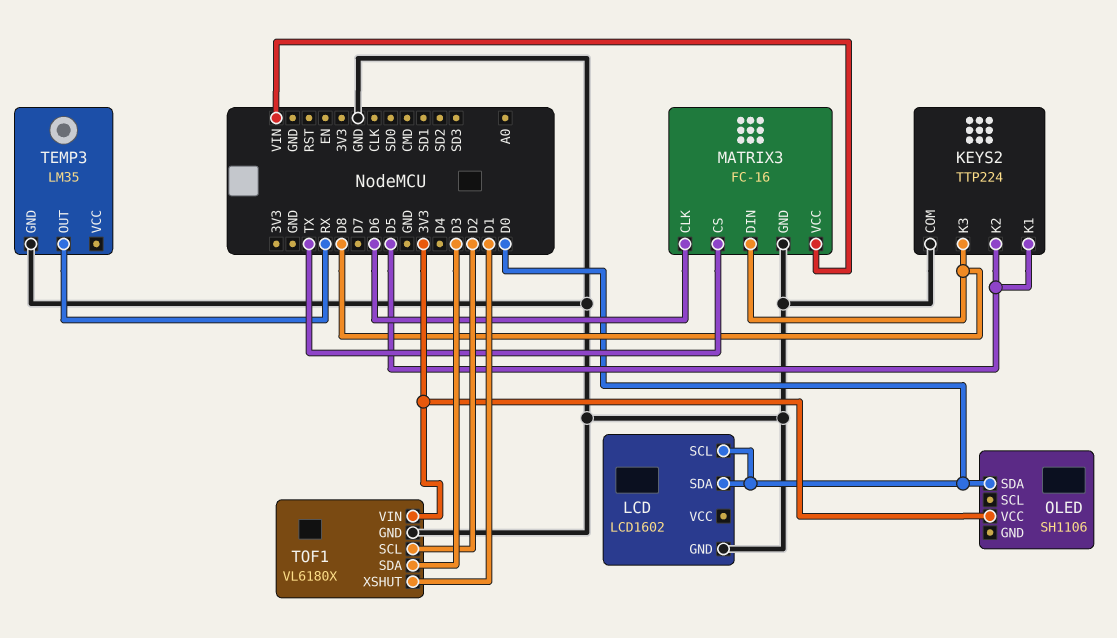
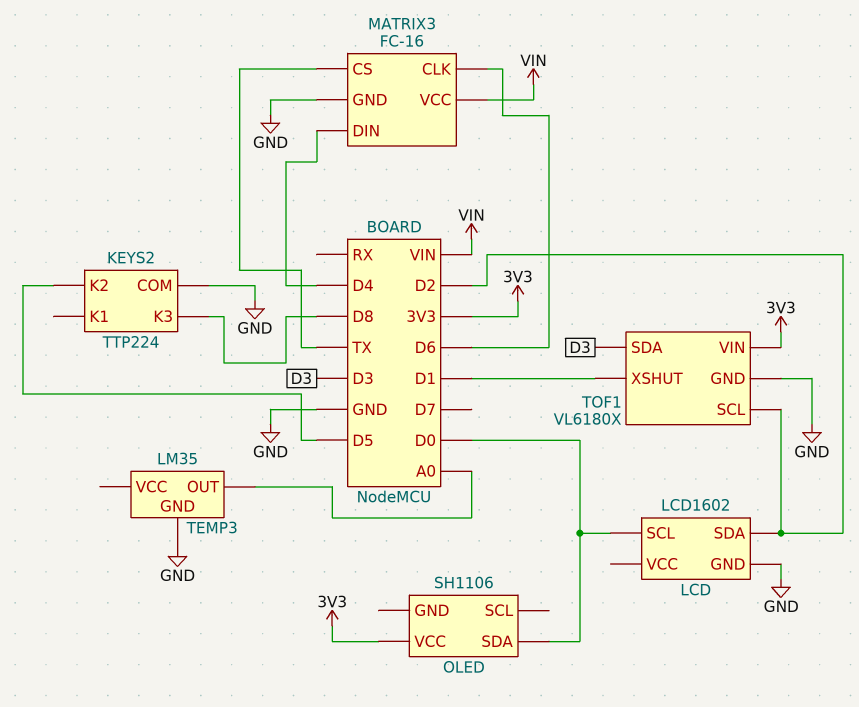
KEYS2 pin K1: D5 -> none
LCD pin SDA: D0 -> D2
MATRIX3 pin DIN: D8 -> D4
TEMP3 pin OUT: RX -> A0

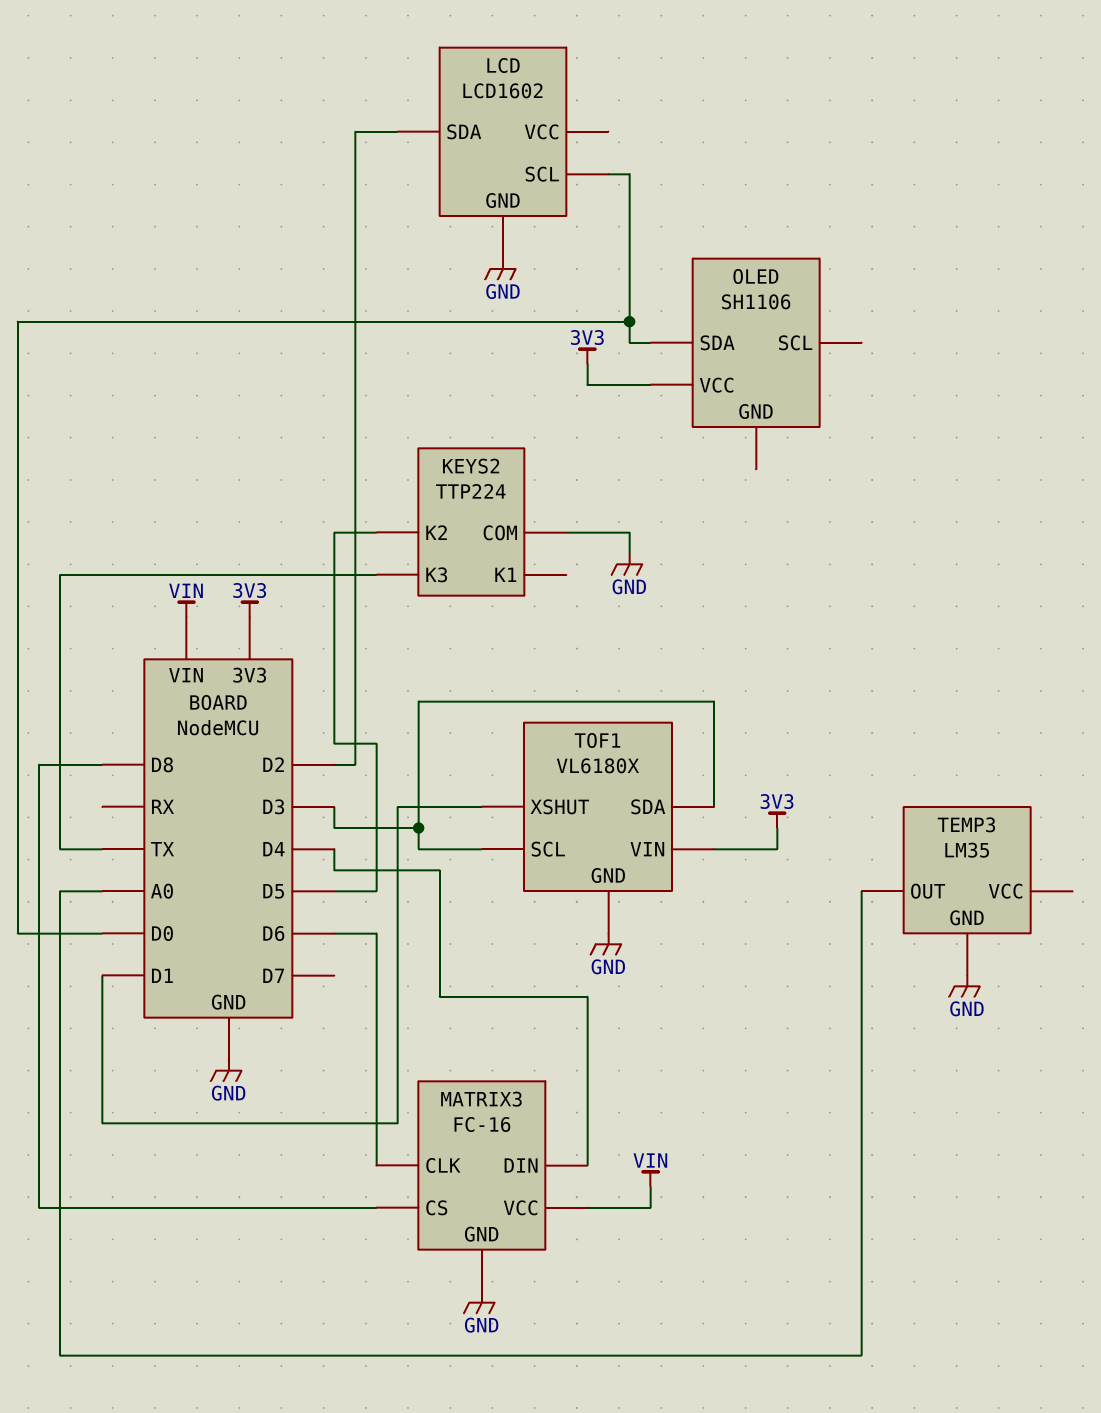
KEYS2 pin K3: D8 -> TX
MATRIX3 pin CS: TX -> D8
TOF1 pin SCL: D2 -> D3

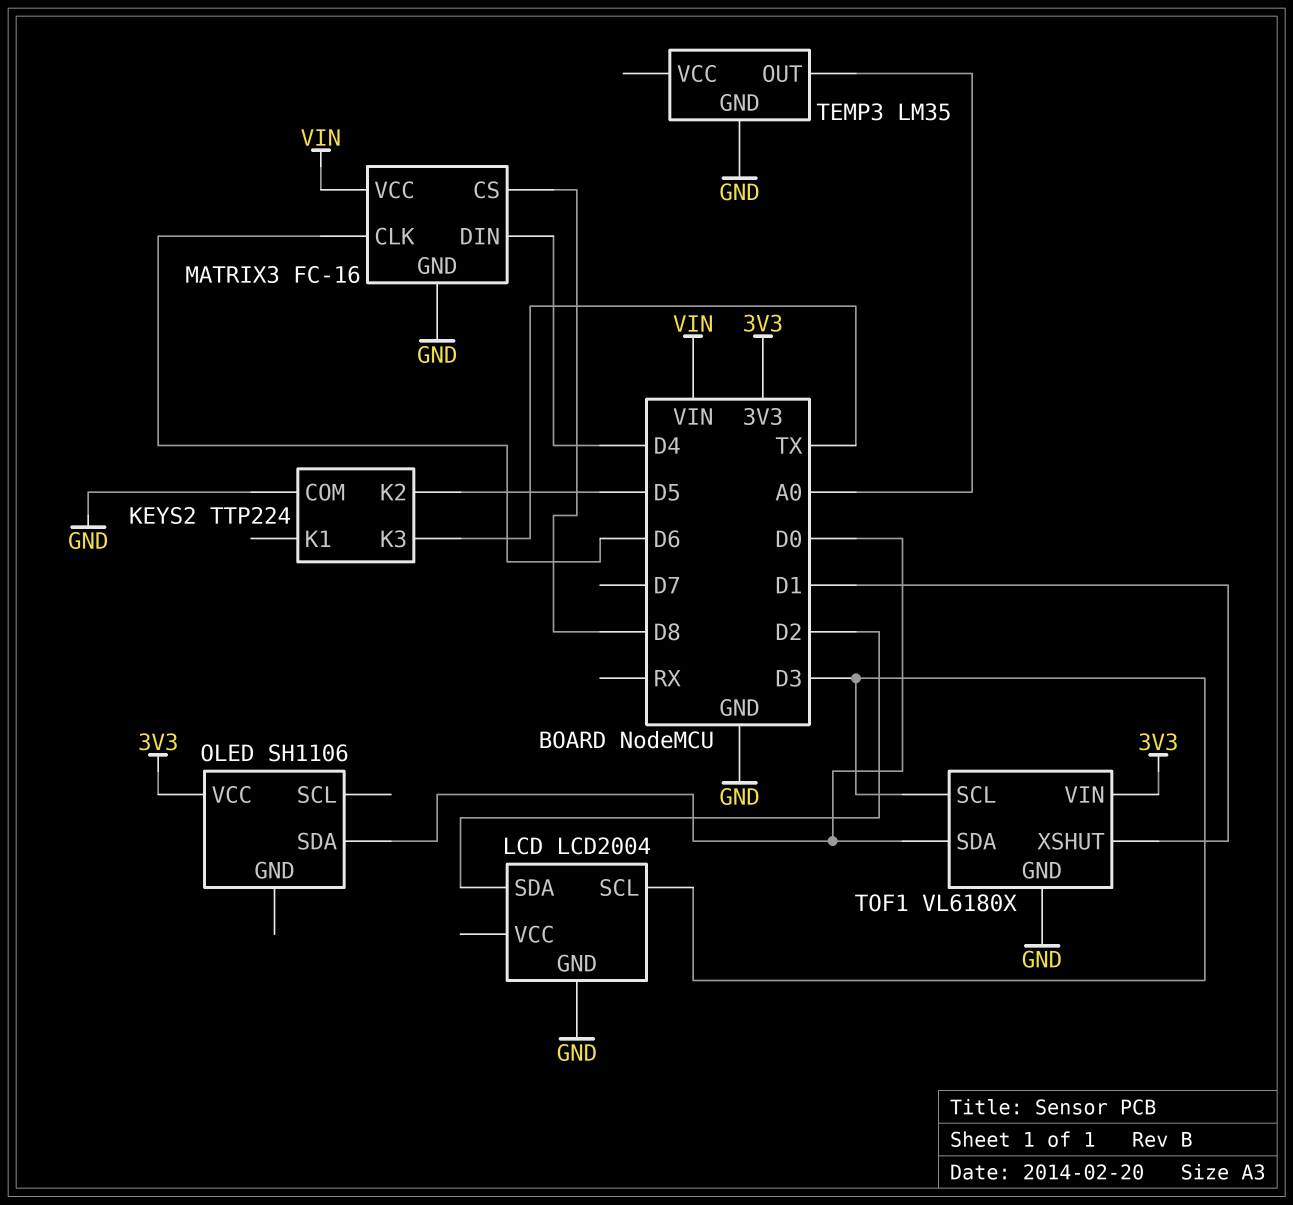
LCD: LCD1602 -> LCD2004
LCD pin SCL: D0 -> D3
TOF1 pin SDA: D3 -> D0

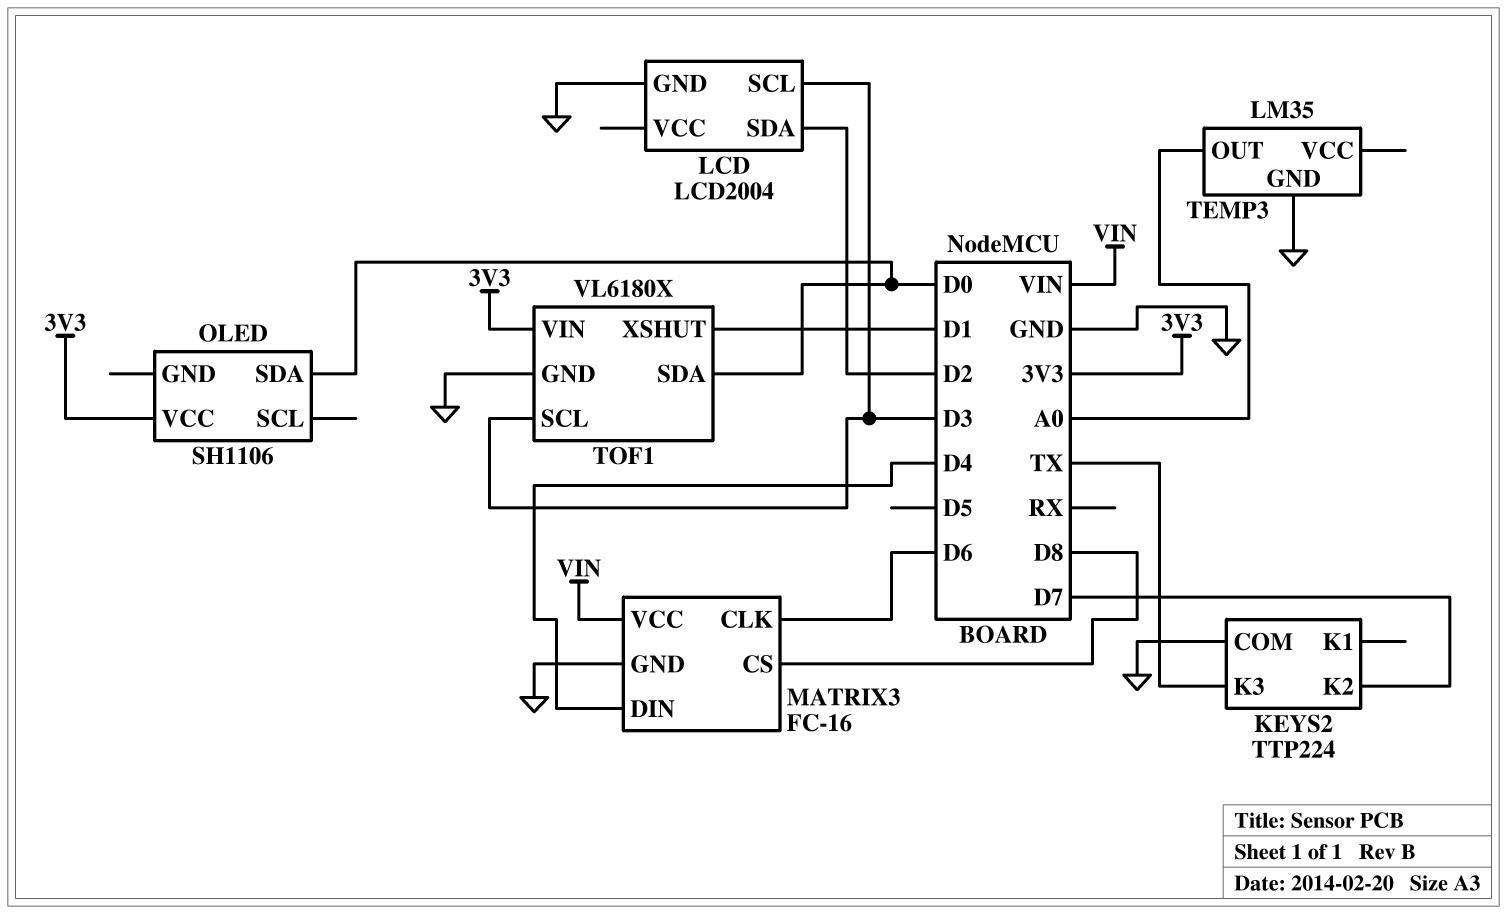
KEYS2 pin K2: D5 -> D7

